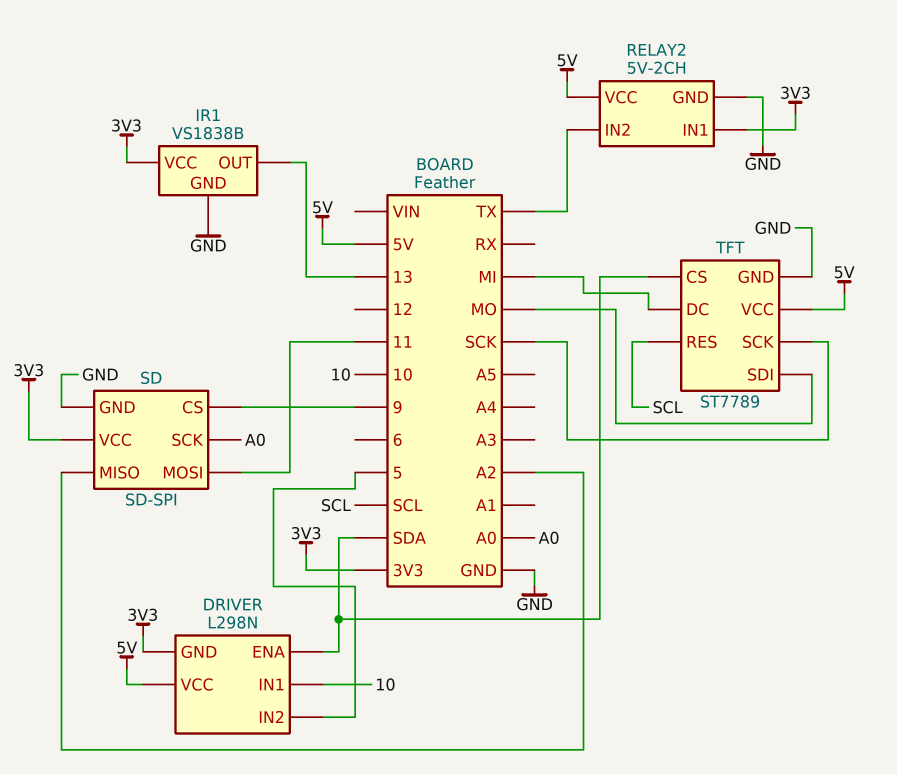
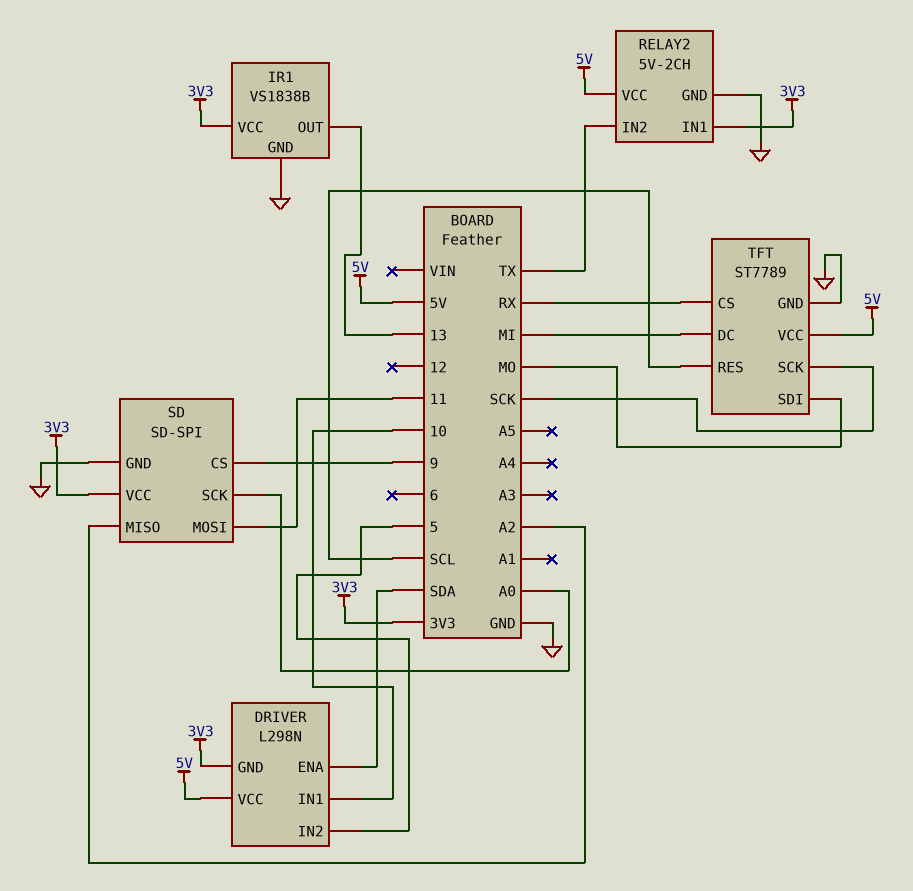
TFT pin CS: SDA -> RX

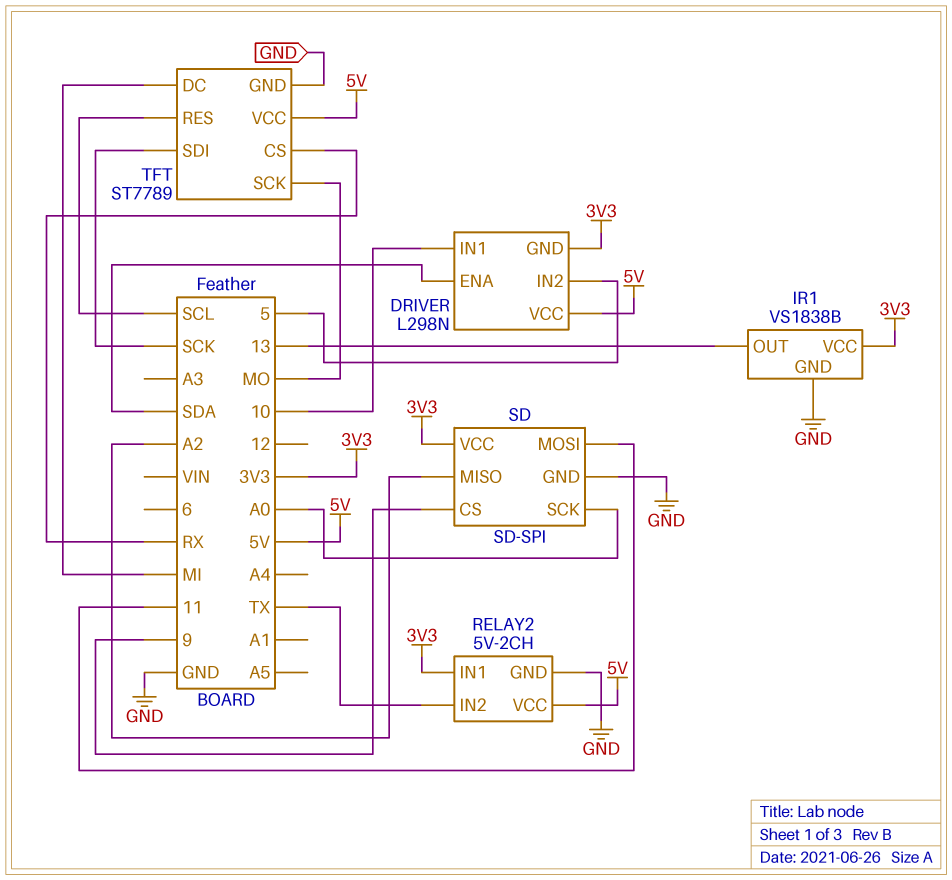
TFT pin SCK: SCK -> MO
TFT pin SDI: MO -> SCK

